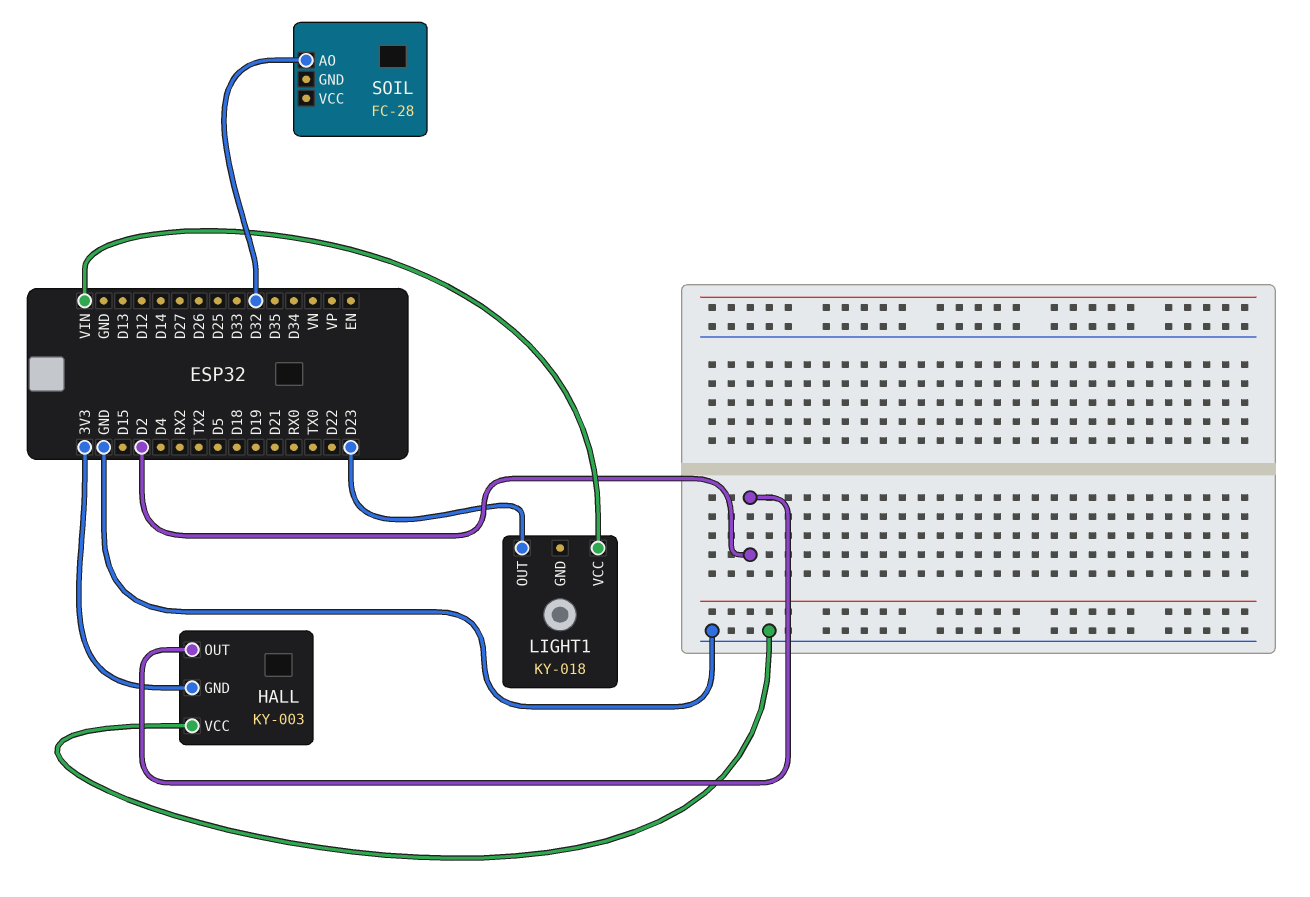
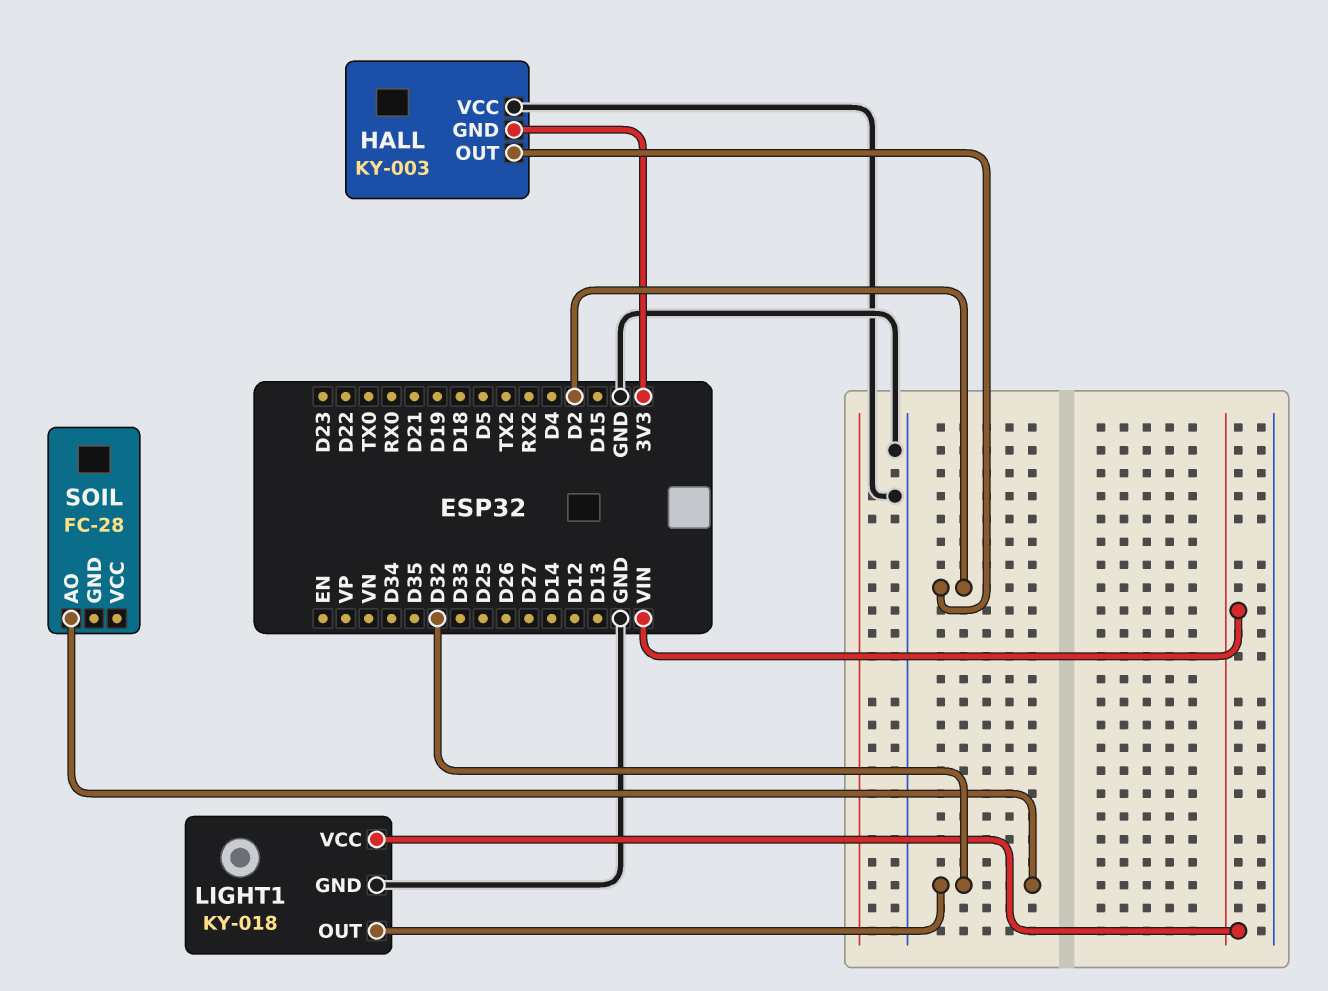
LIGHT1 pin GND: none -> GND
LIGHT1 pin OUT: D23 -> D32

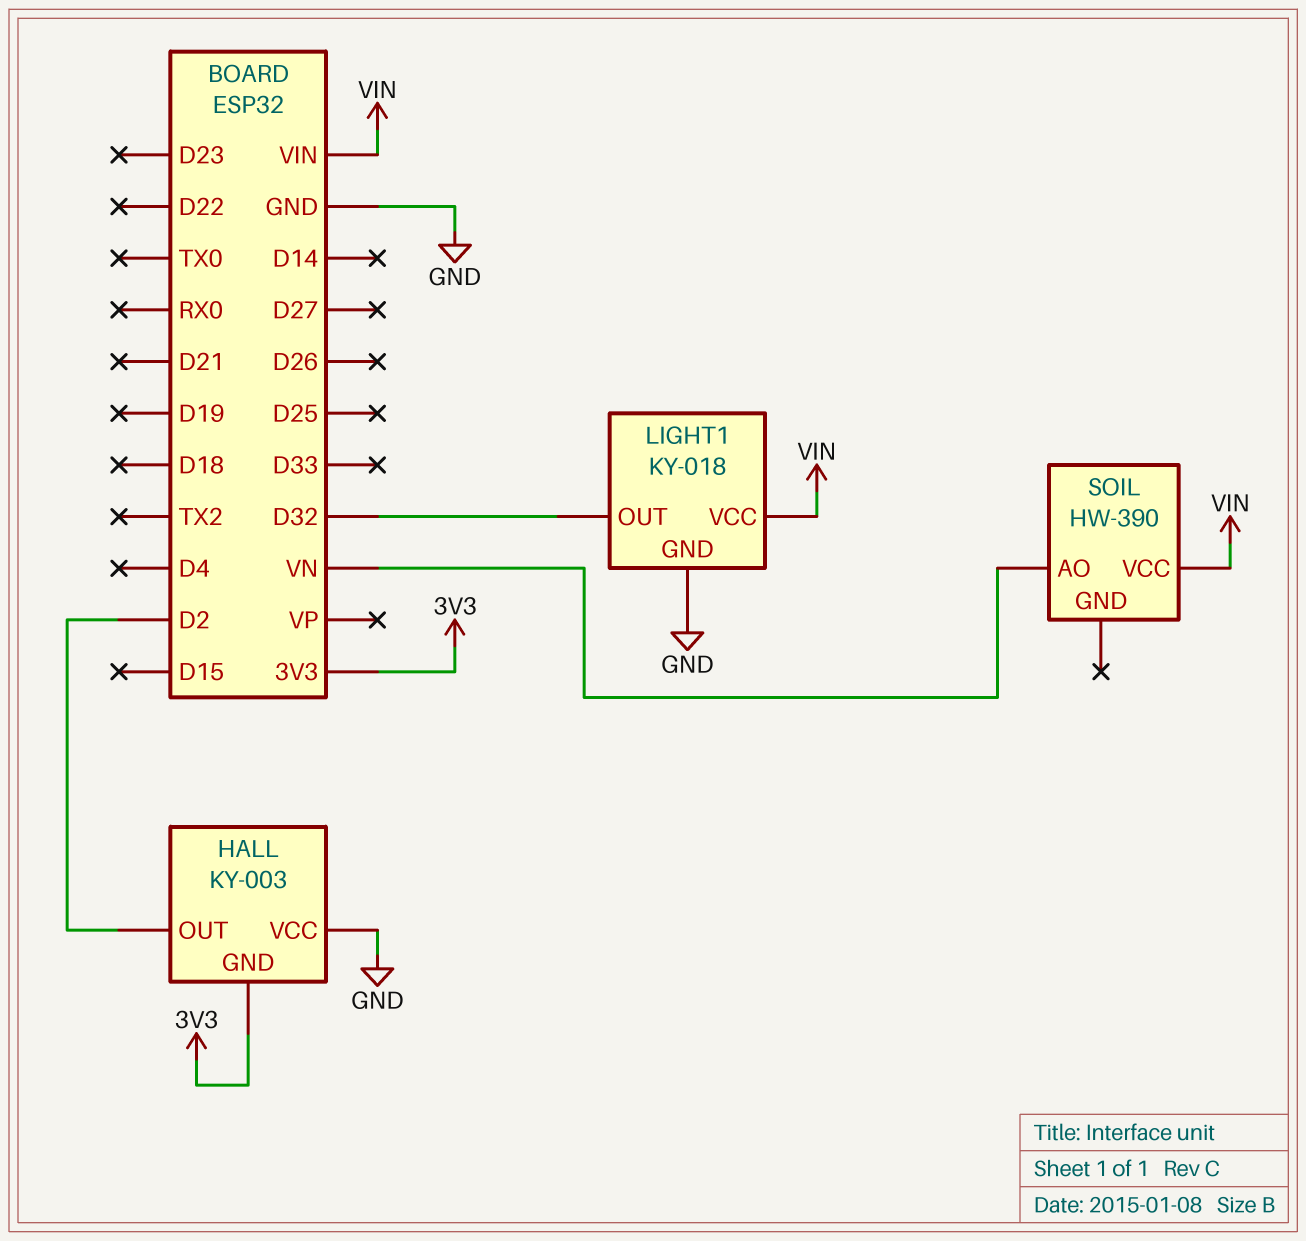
SOIL: FC-28 -> HW-390
SOIL pin AO: D32 -> VN
SOIL pin VCC: none -> VIN

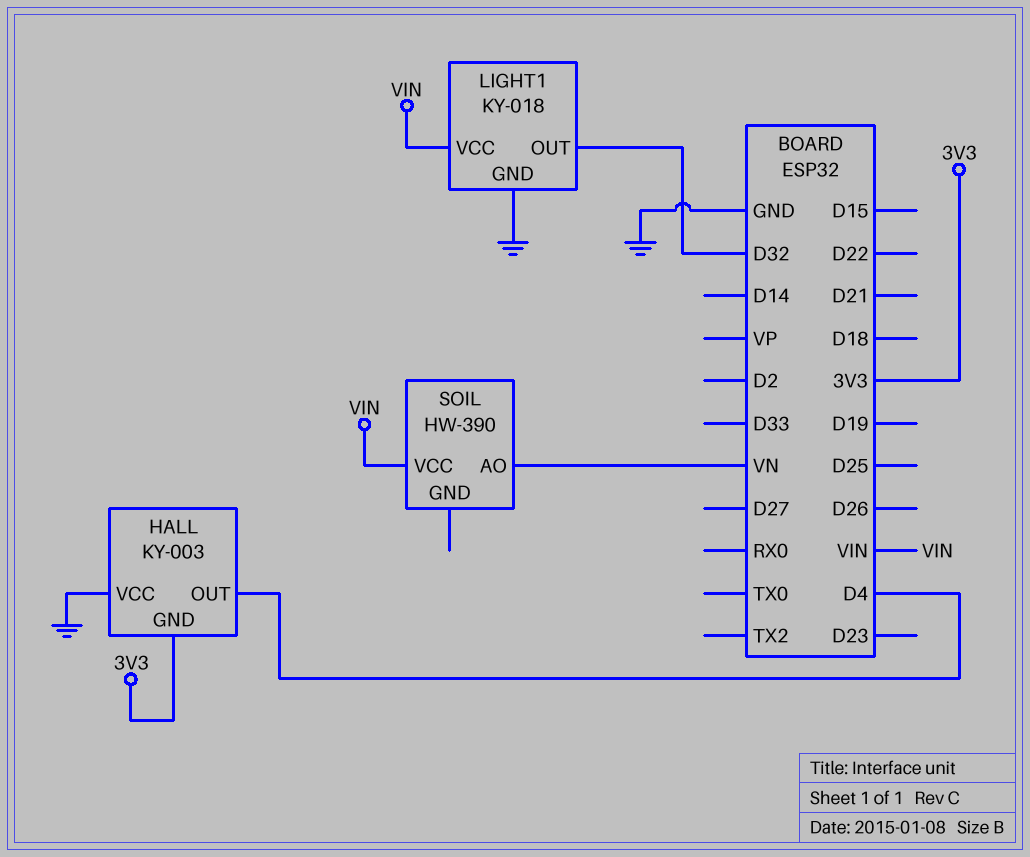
HALL pin OUT: D2 -> D4

